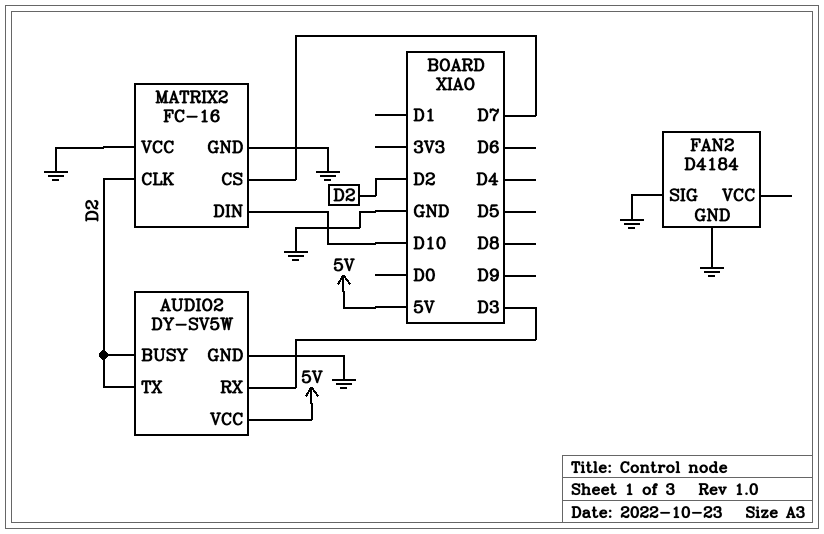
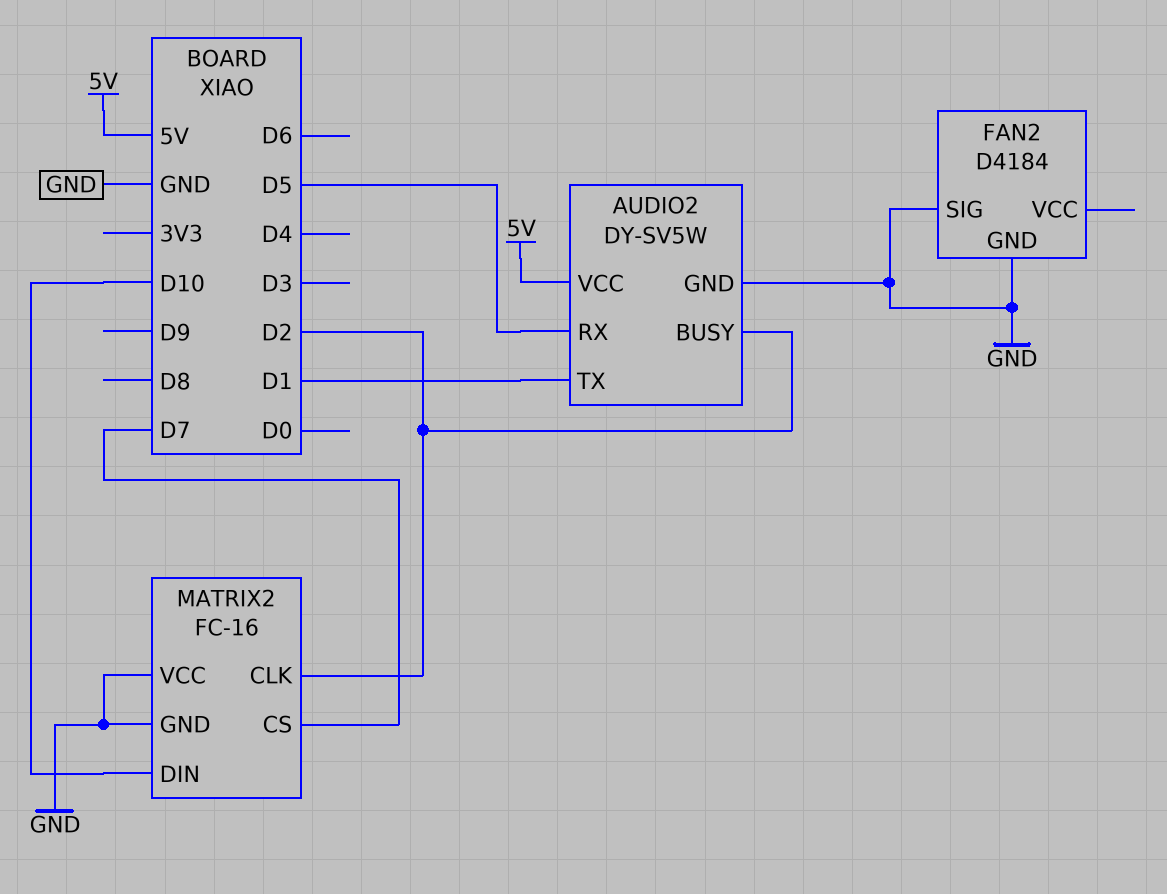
AUDIO2 pin RX: D3 -> D5
AUDIO2 pin TX: D2 -> D1

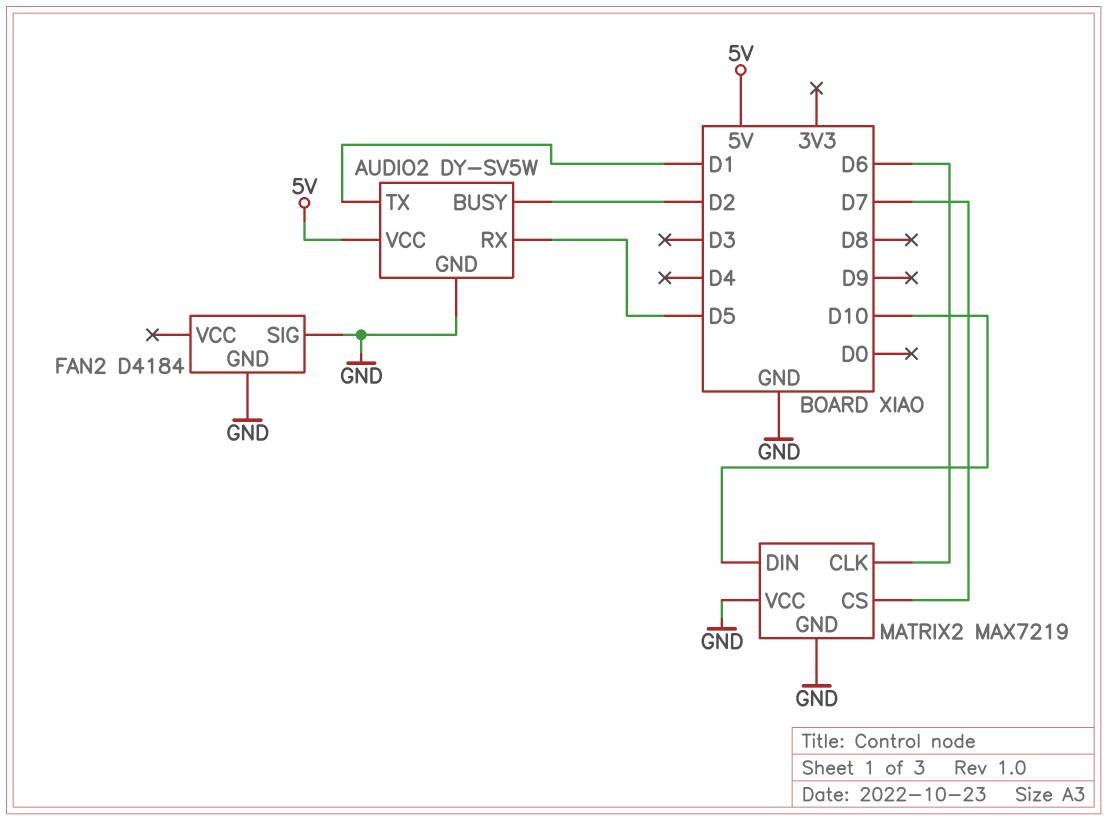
MATRIX2: FC-16 -> MAX7219
MATRIX2 pin CLK: D2 -> D6

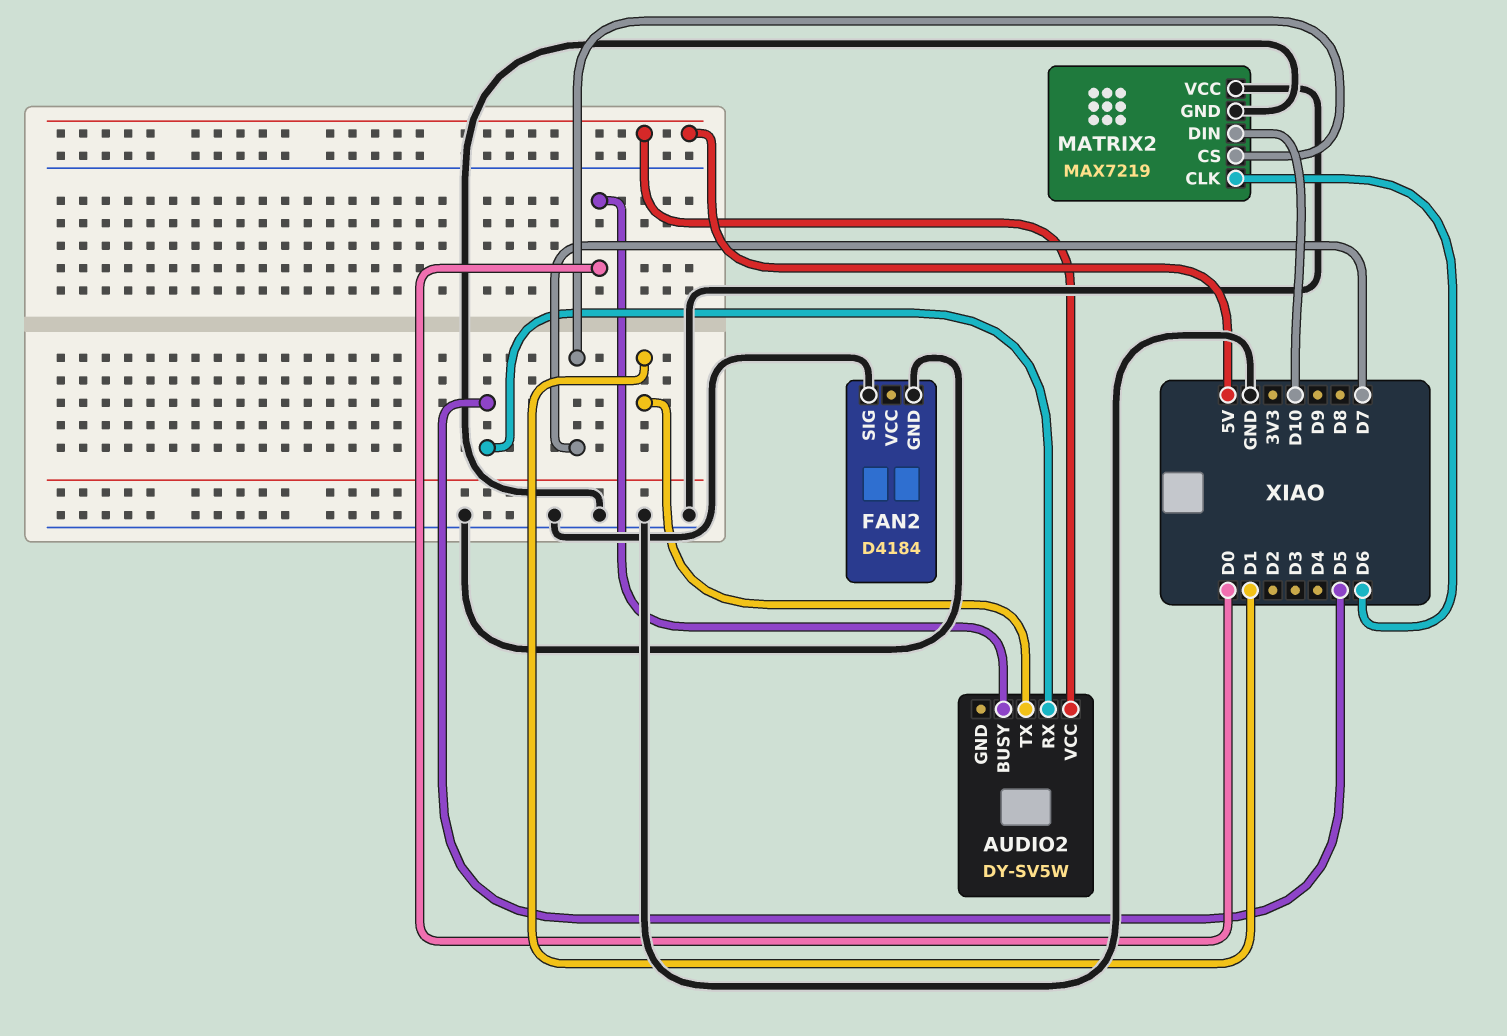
AUDIO2 pin BUSY: D2 -> D0
AUDIO2 pin GND: GND -> none

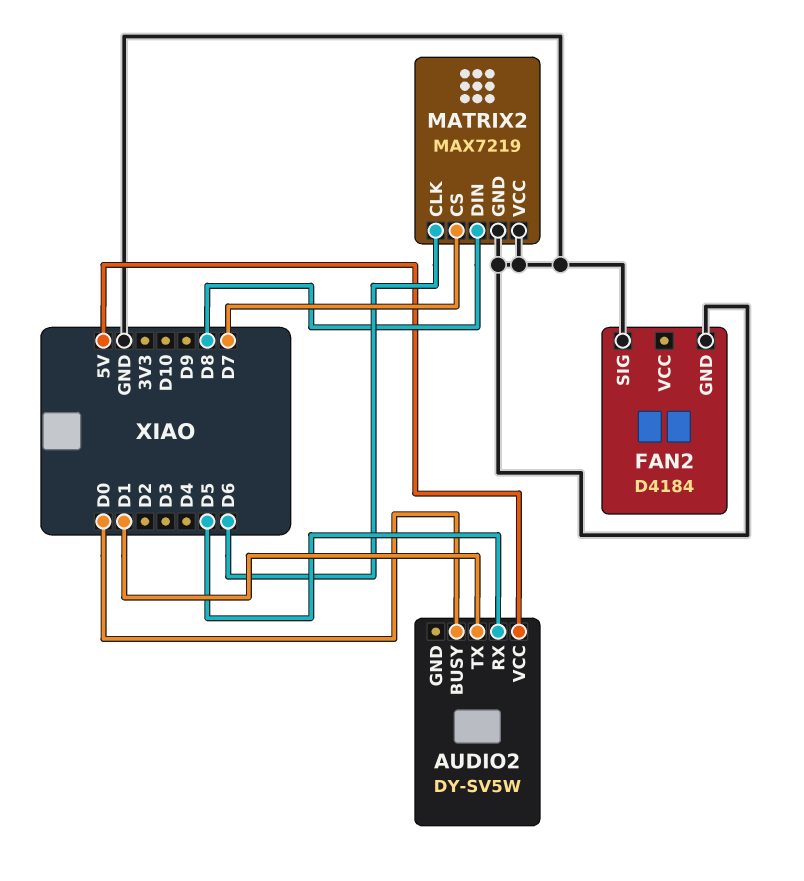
MATRIX2 pin DIN: D10 -> D8

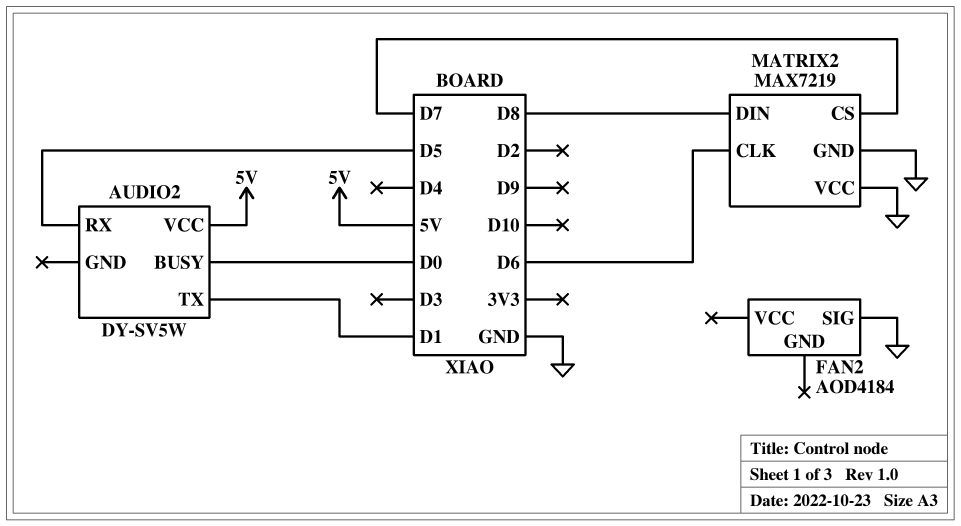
FAN2: D4184 -> AOD4184
FAN2 pin GND: GND -> none

